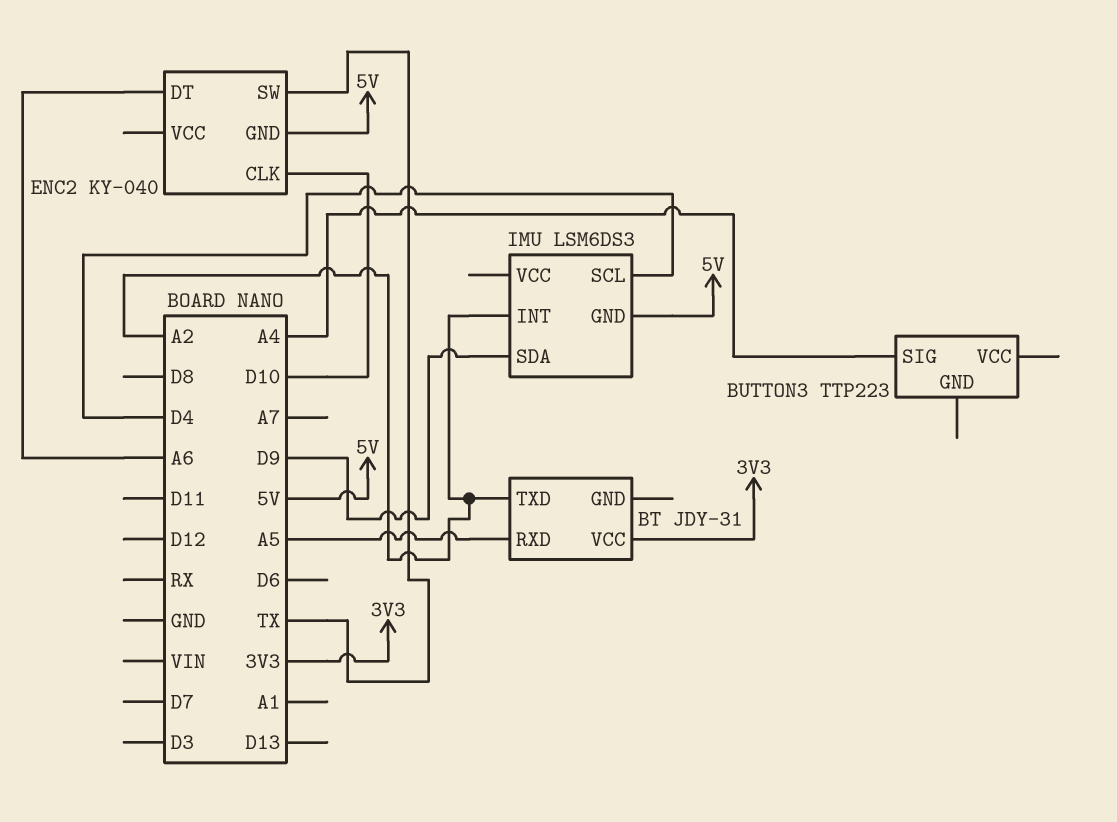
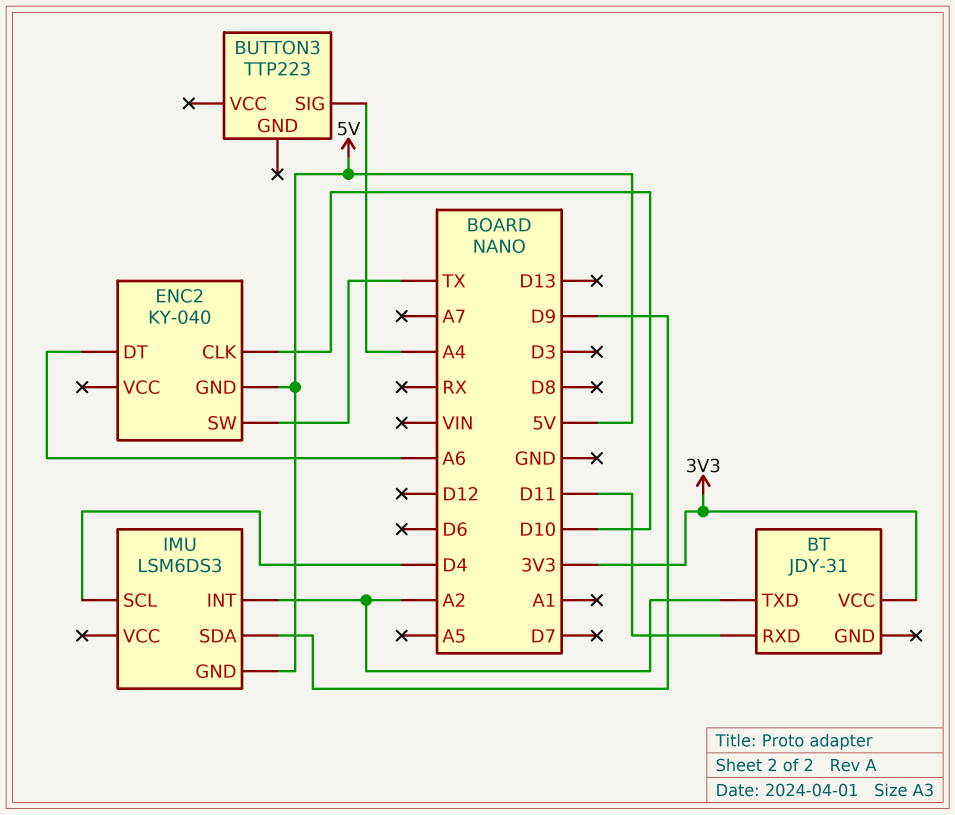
BT pin RXD: A5 -> D11

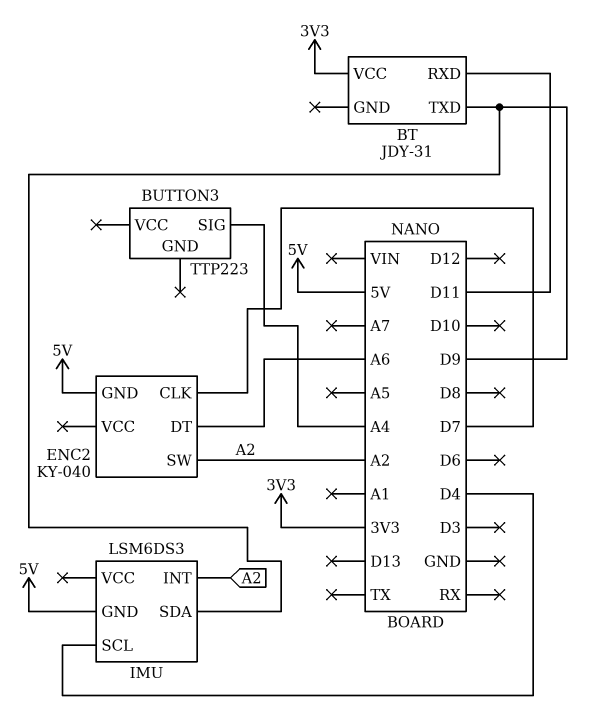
BT pin TXD: A2 -> D9
ENC2 pin CLK: D10 -> D7
ENC2 pin SW: TX -> A2

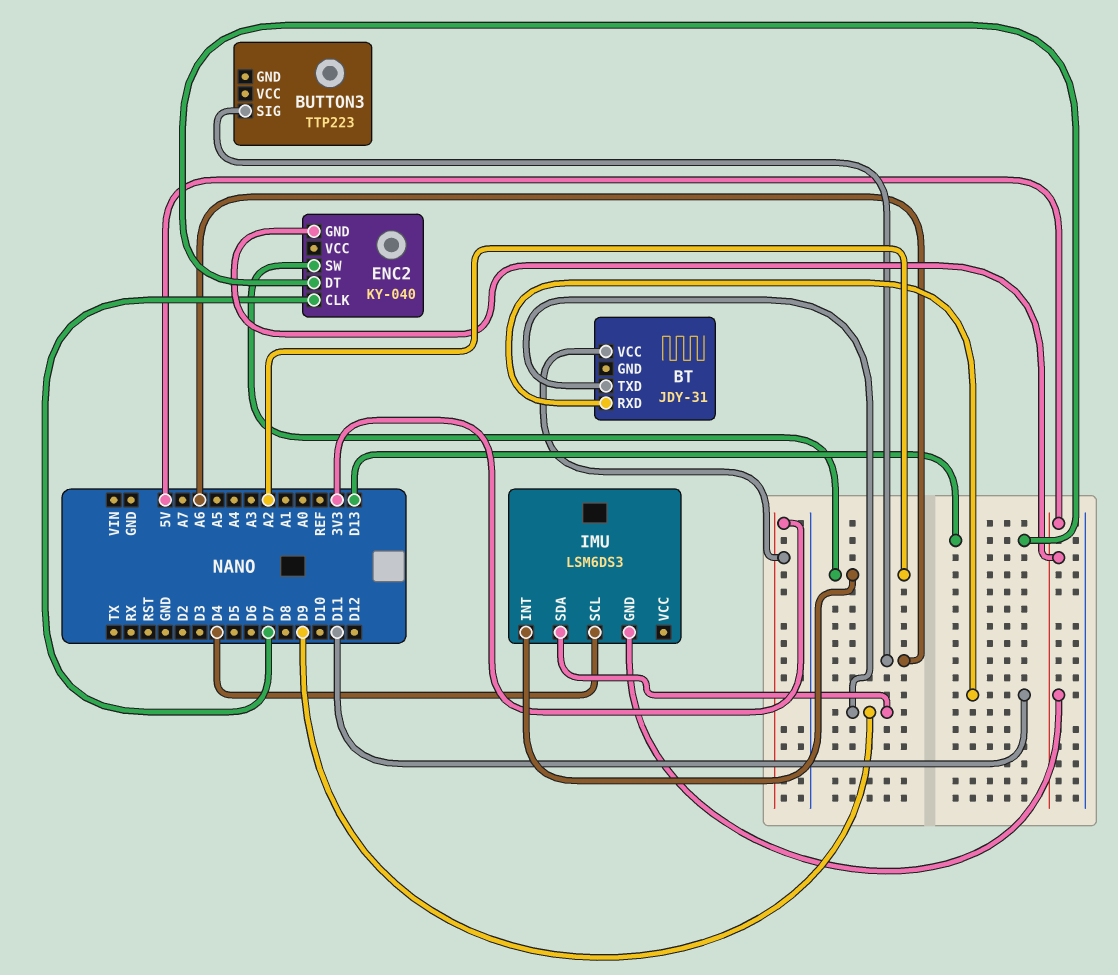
BUTTON3 pin SIG: A4 -> A6
ENC2 pin DT: A6 -> D13

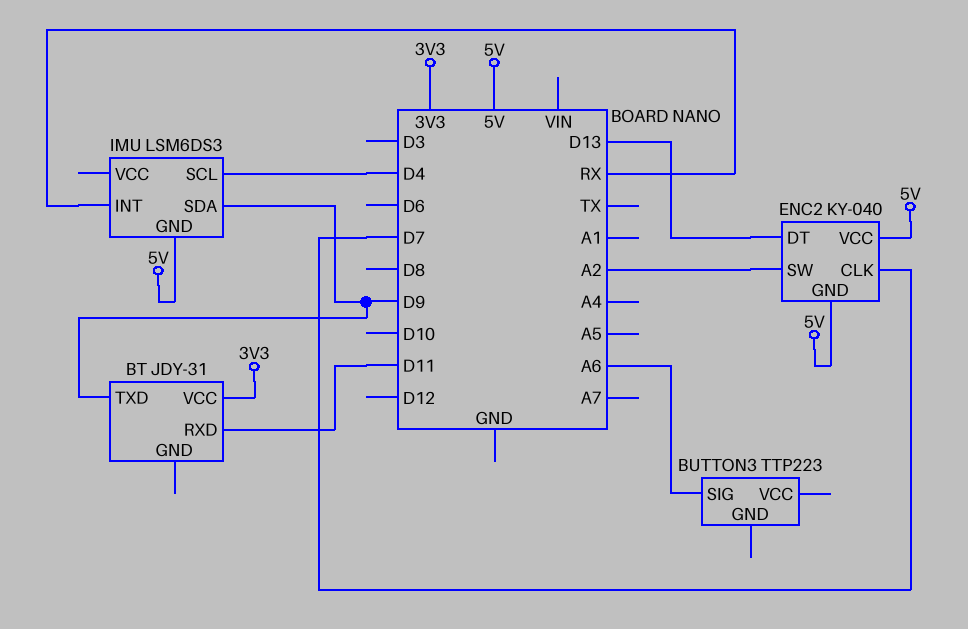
ENC2 pin VCC: none -> 5V
IMU pin INT: A2 -> RX

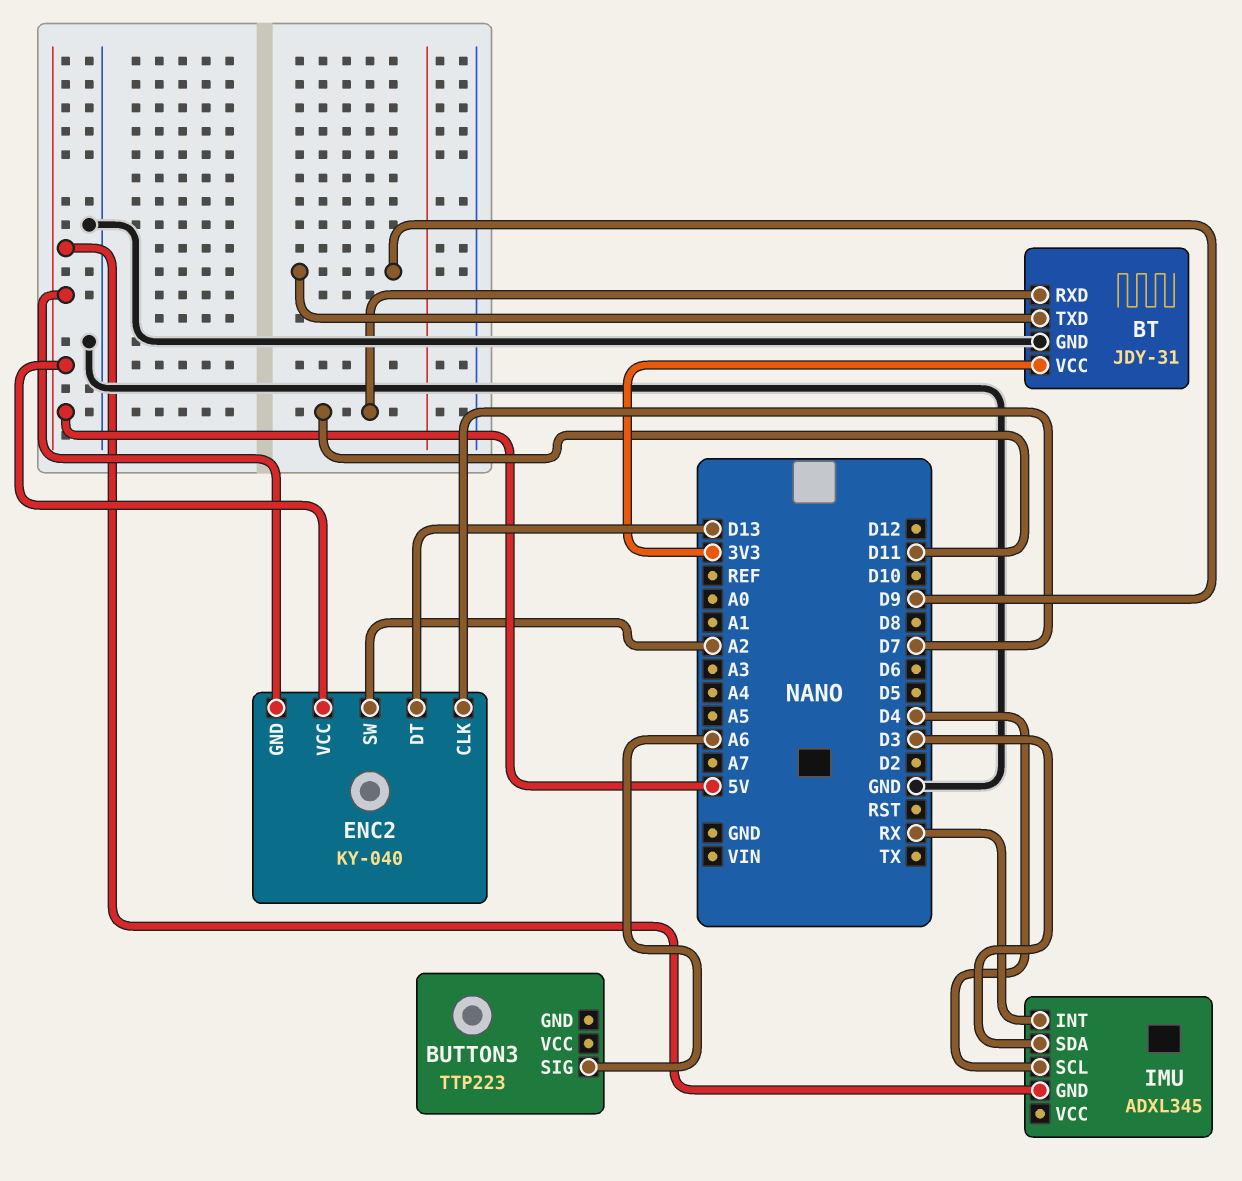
BT pin GND: none -> GND
IMU: LSM6DS3 -> ADXL345
IMU pin SDA: D9 -> D3

